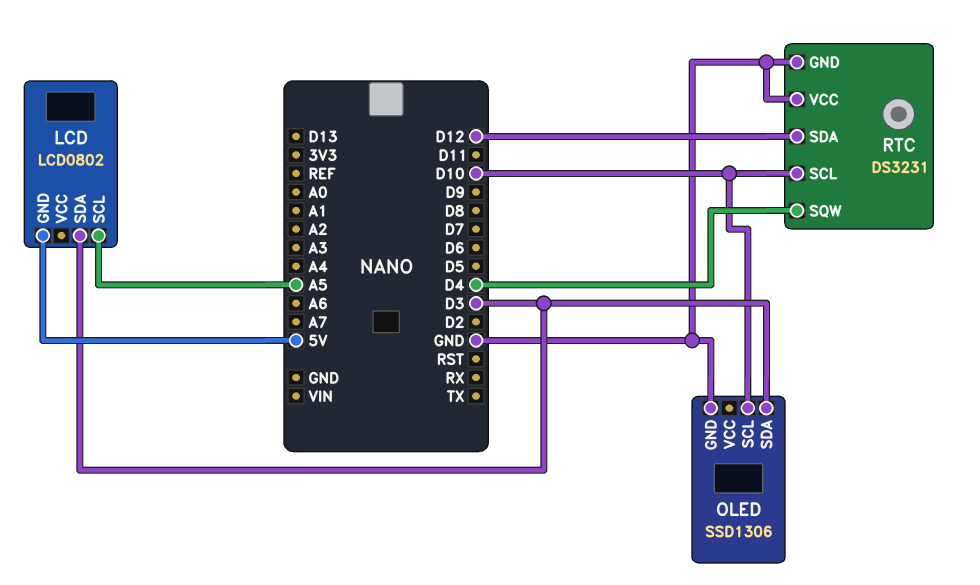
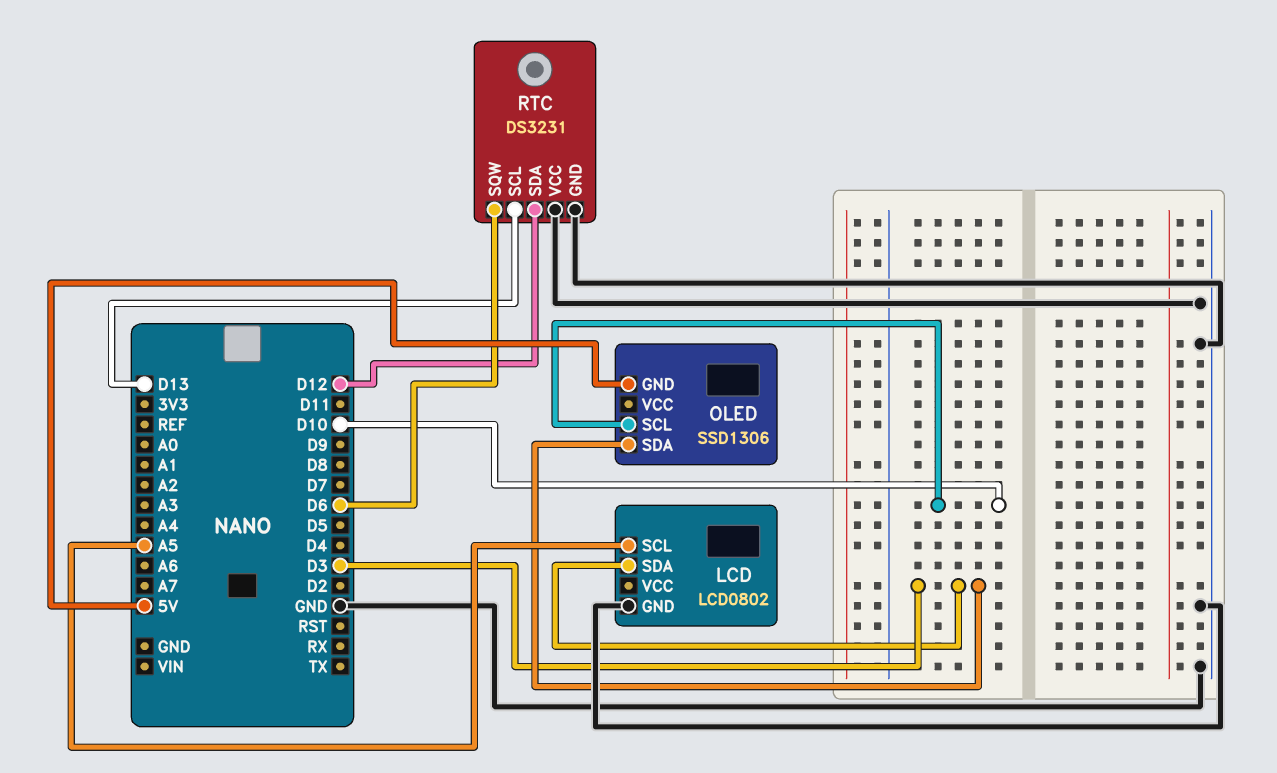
LCD pin GND: 5V -> GND
OLED pin GND: GND -> 5V
RTC pin SCL: D10 -> D13
RTC pin SQW: D4 -> D6

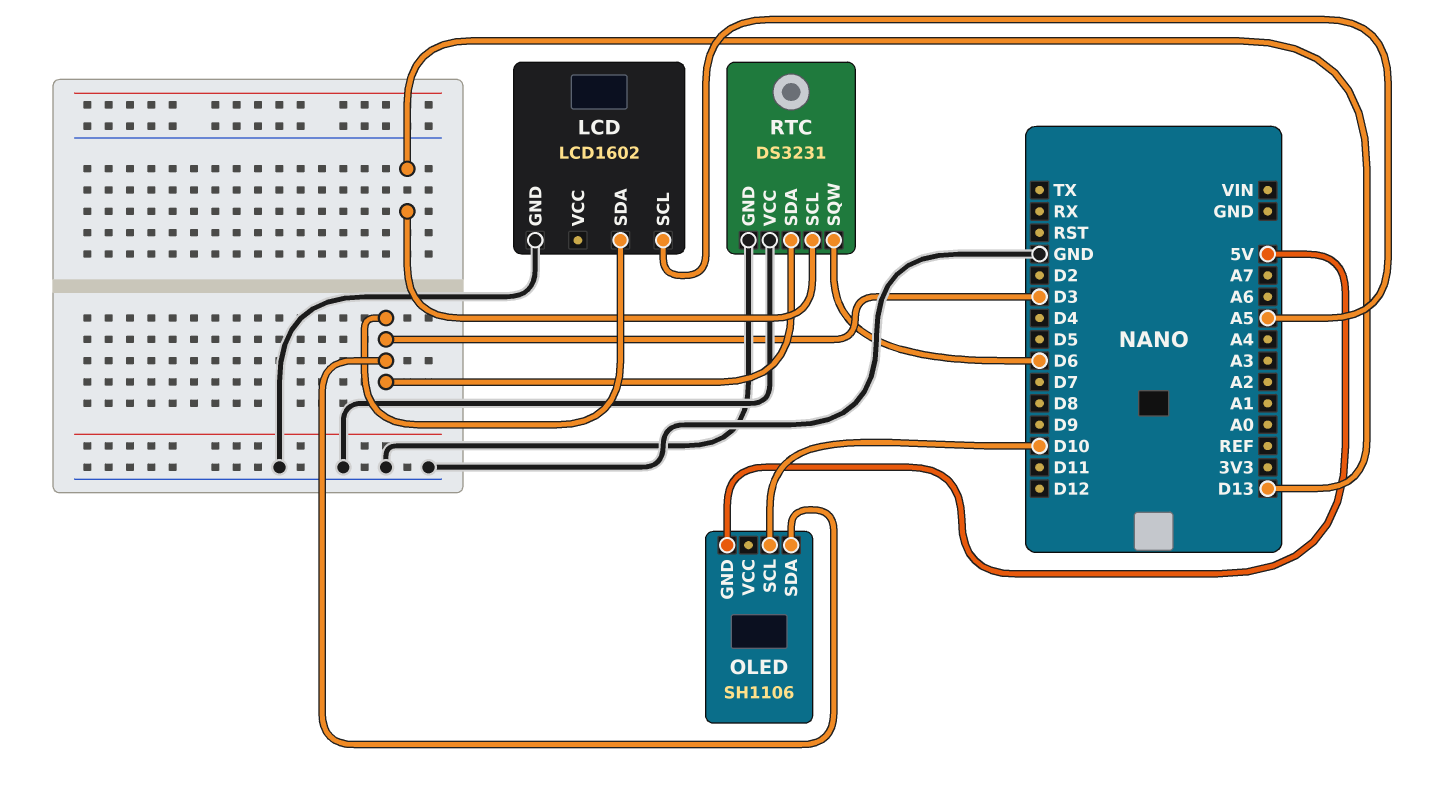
LCD: LCD0802 -> LCD1602
OLED: SSD1306 -> SH1106
RTC pin SDA: D12 -> D3

